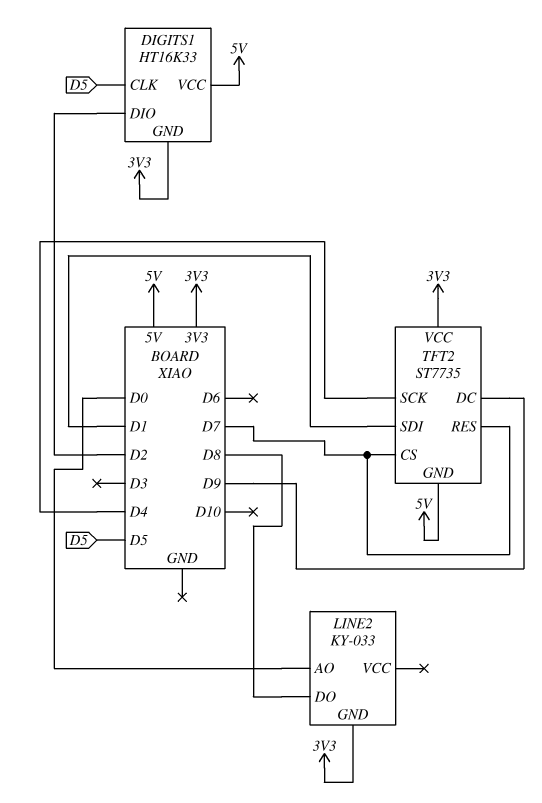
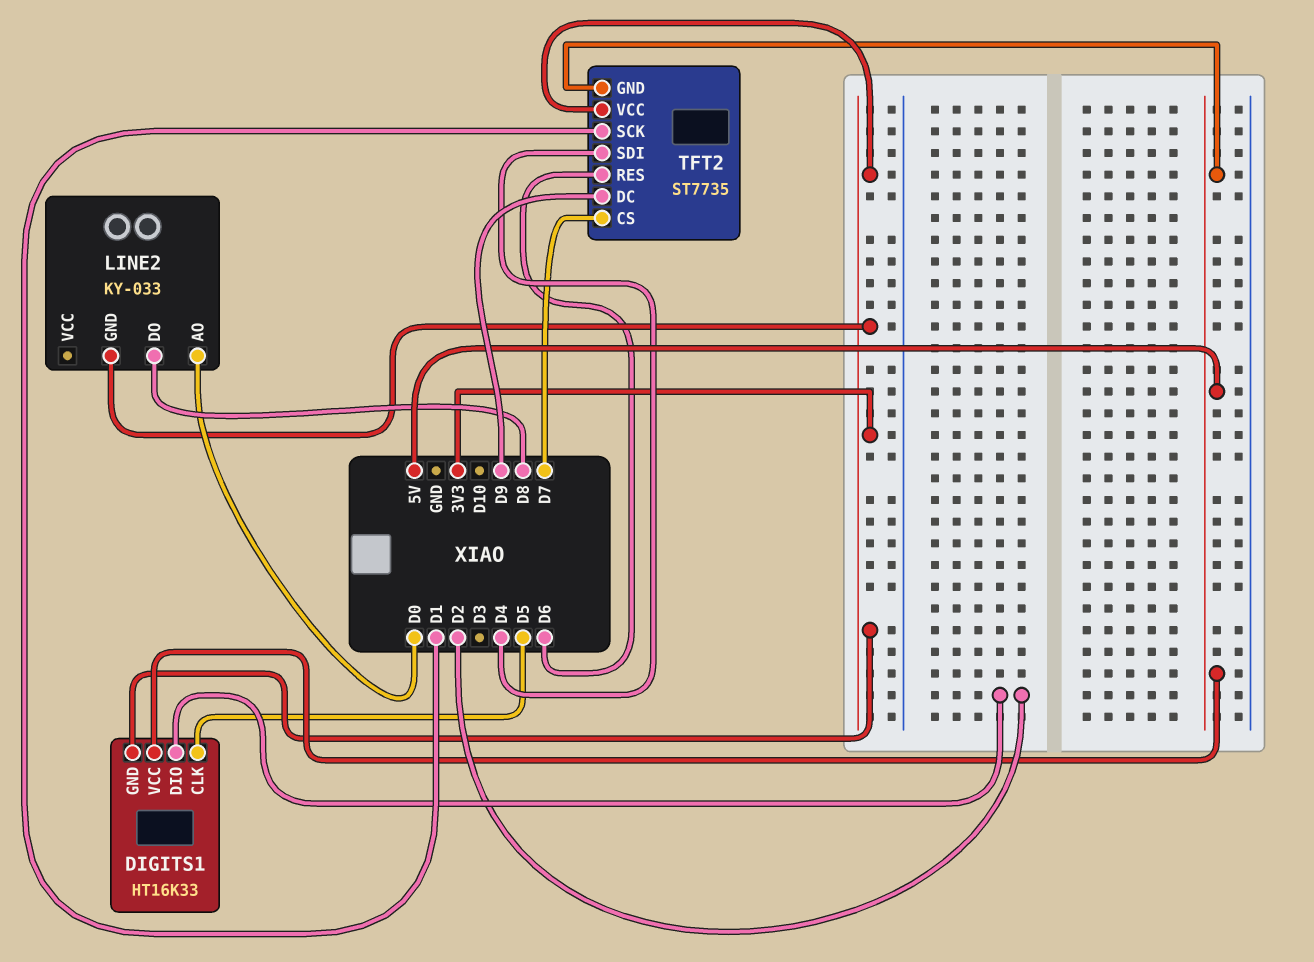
TFT2 pin RES: D7 -> D6
TFT2 pin SCK: D4 -> D1
TFT2 pin SDI: D1 -> D4

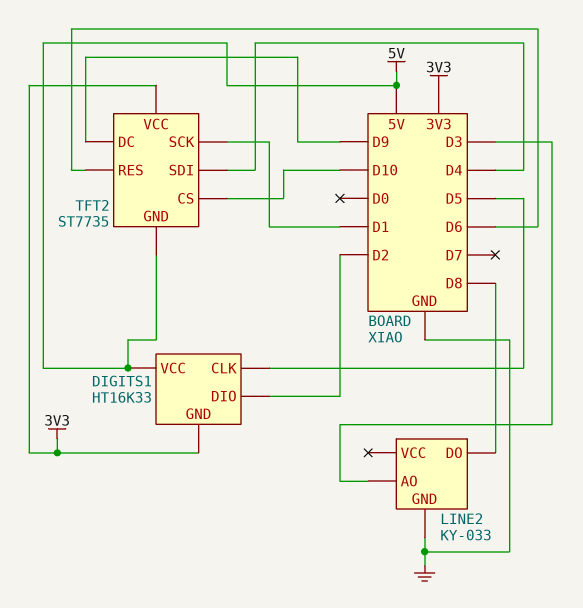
LINE2 pin AO: D0 -> D3
LINE2 pin GND: 3V3 -> GND
TFT2 pin CS: D7 -> D10

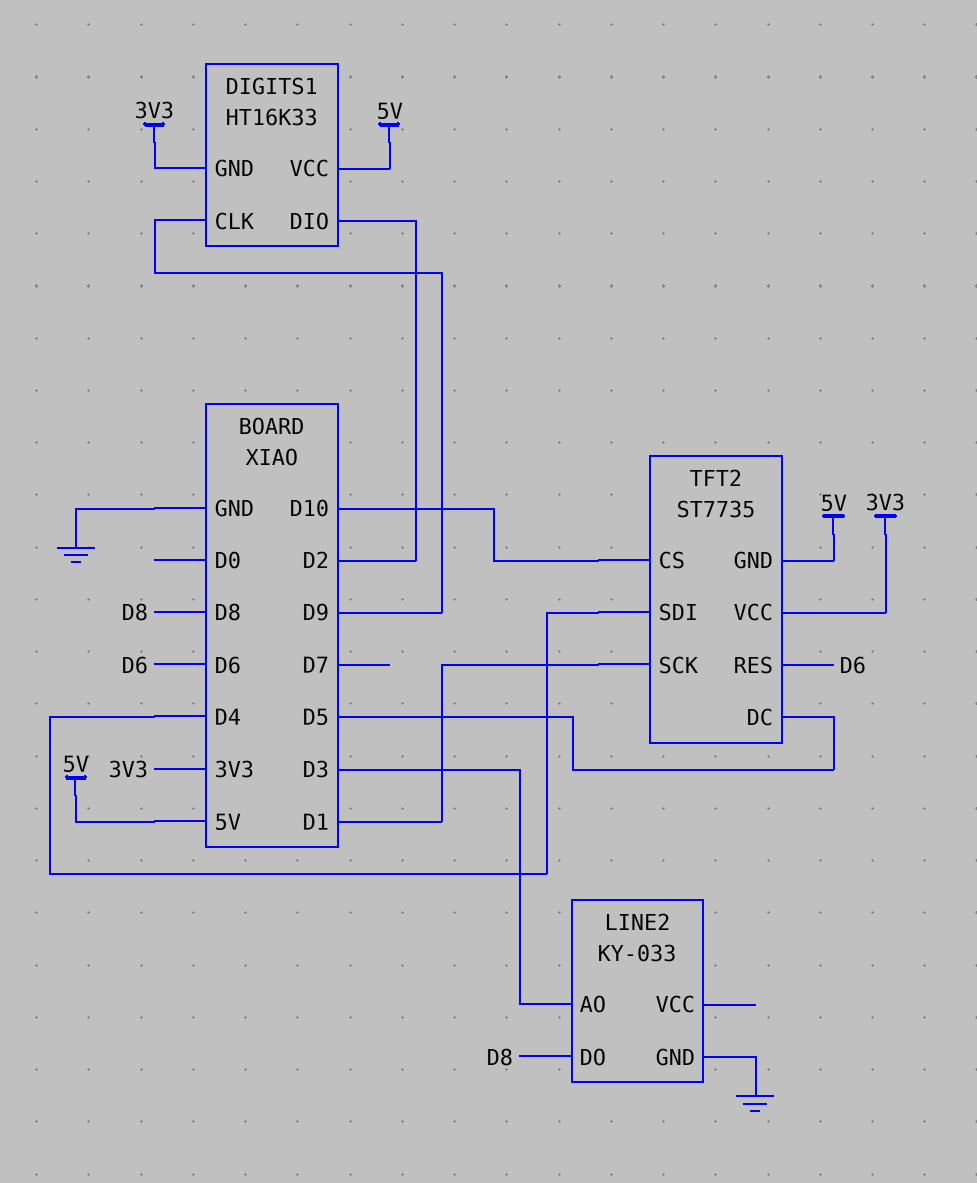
DIGITS1 pin CLK: D5 -> D9
TFT2 pin DC: D9 -> D5

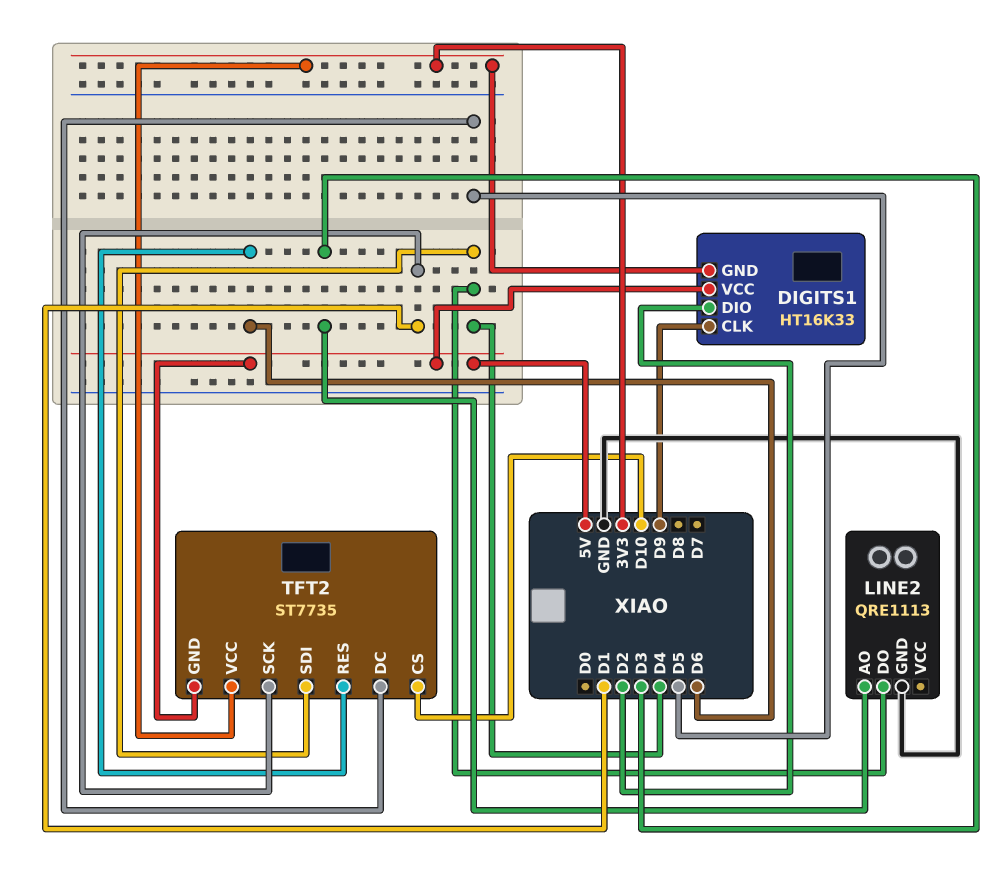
LINE2: KY-033 -> QRE1113
LINE2 pin DO: D8 -> D4

